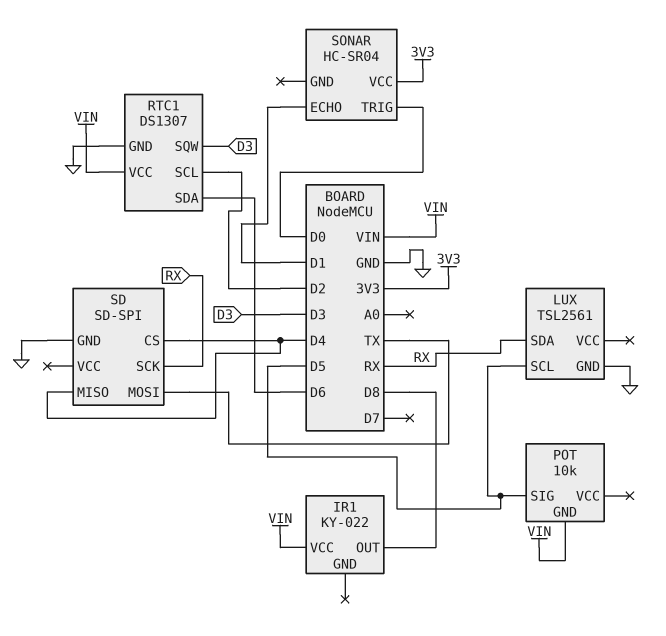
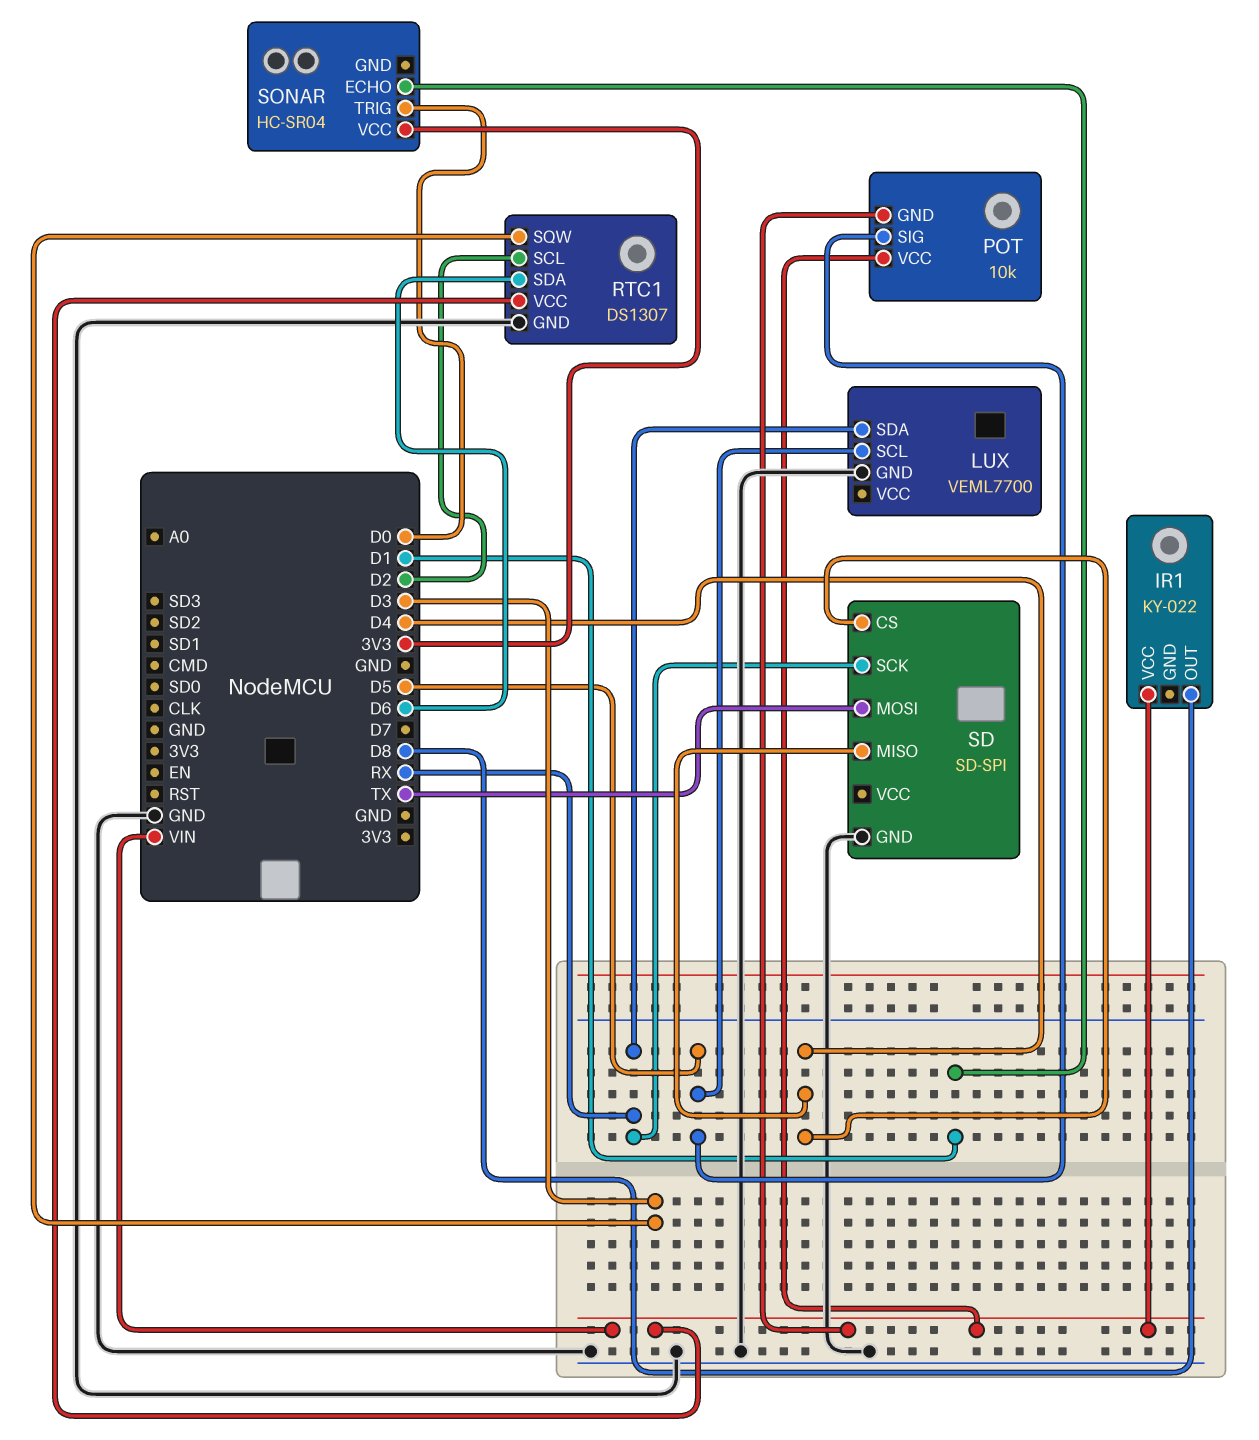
LUX: TSL2561 -> VEML7700
POT pin VCC: none -> VIN

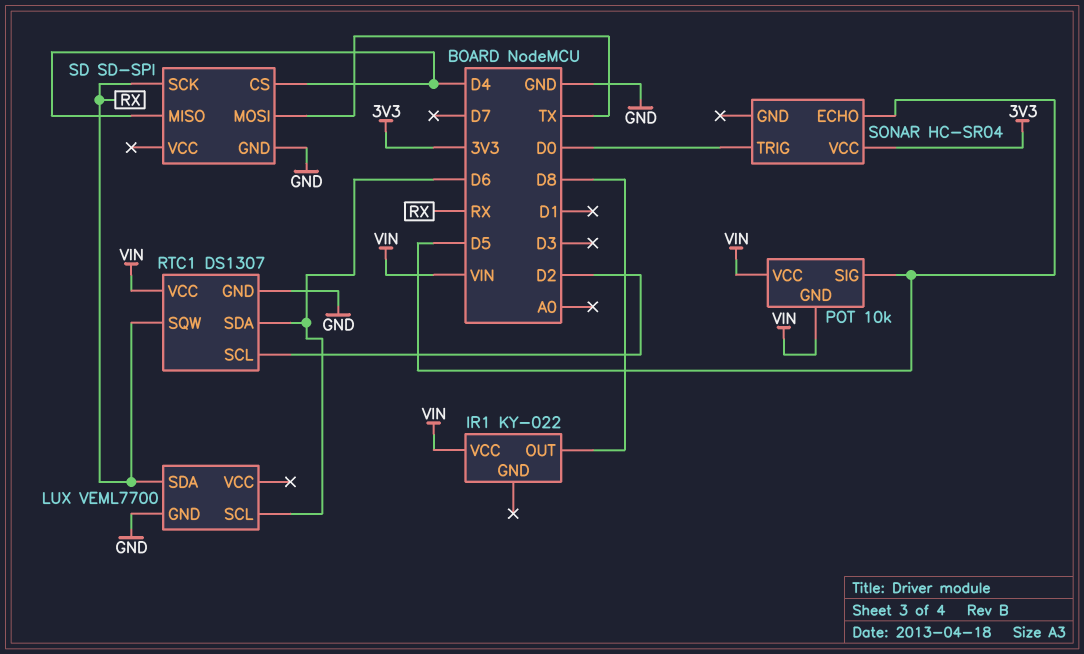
LUX pin SCL: D5 -> D6
RTC1 pin SQW: D3 -> RX
SONAR pin ECHO: D1 -> D5

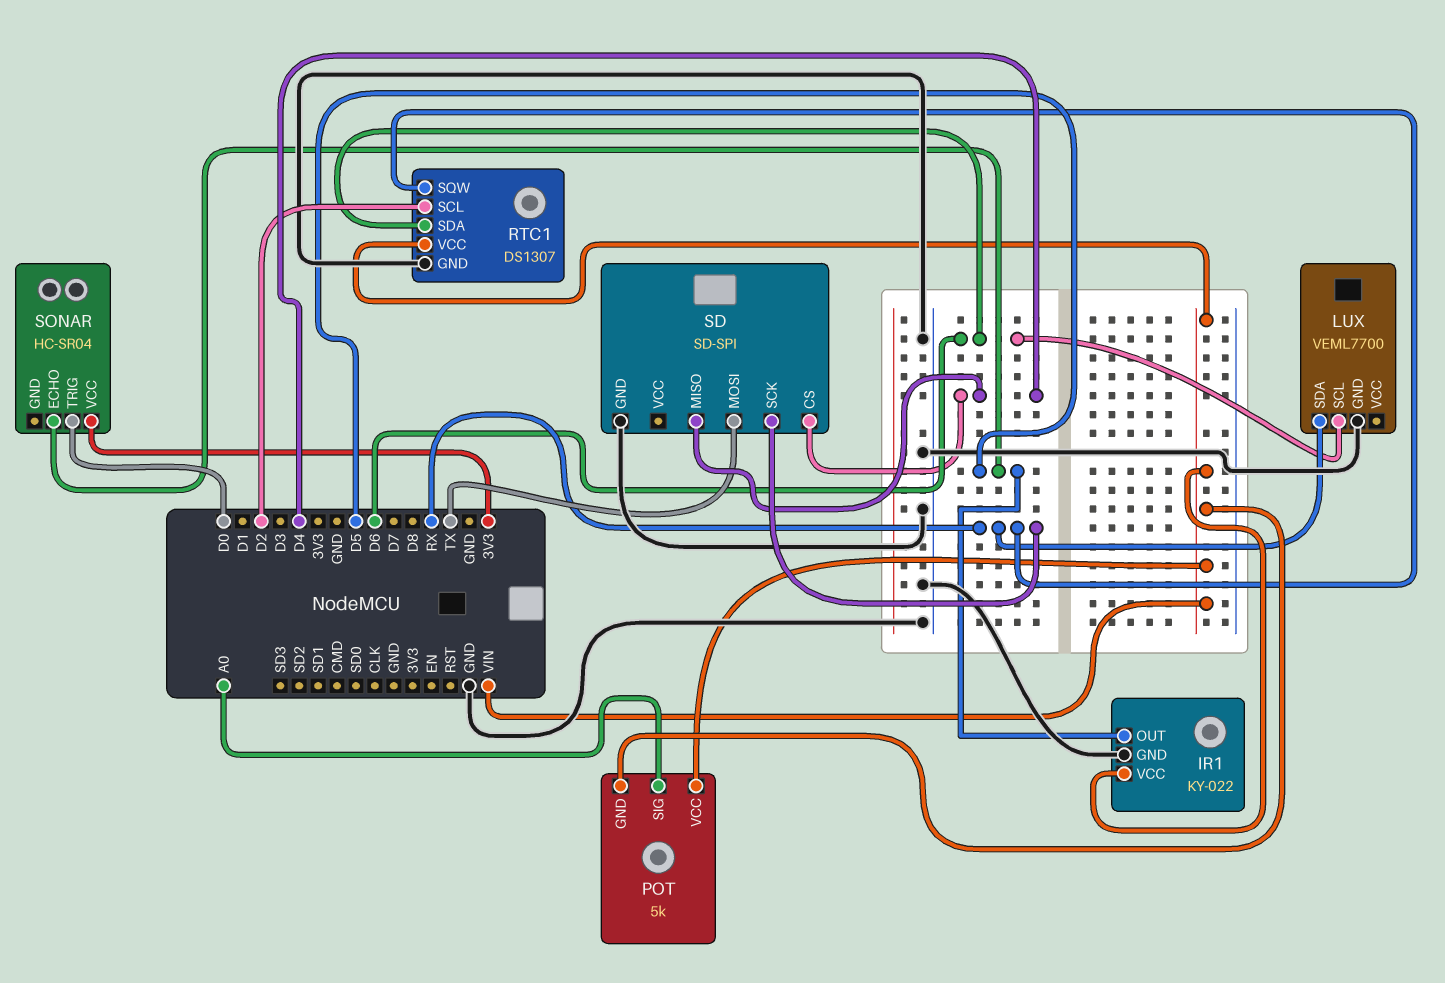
IR1 pin GND: none -> GND
IR1 pin OUT: D8 -> D5
POT: 10k -> 5k
POT pin SIG: D5 -> A0

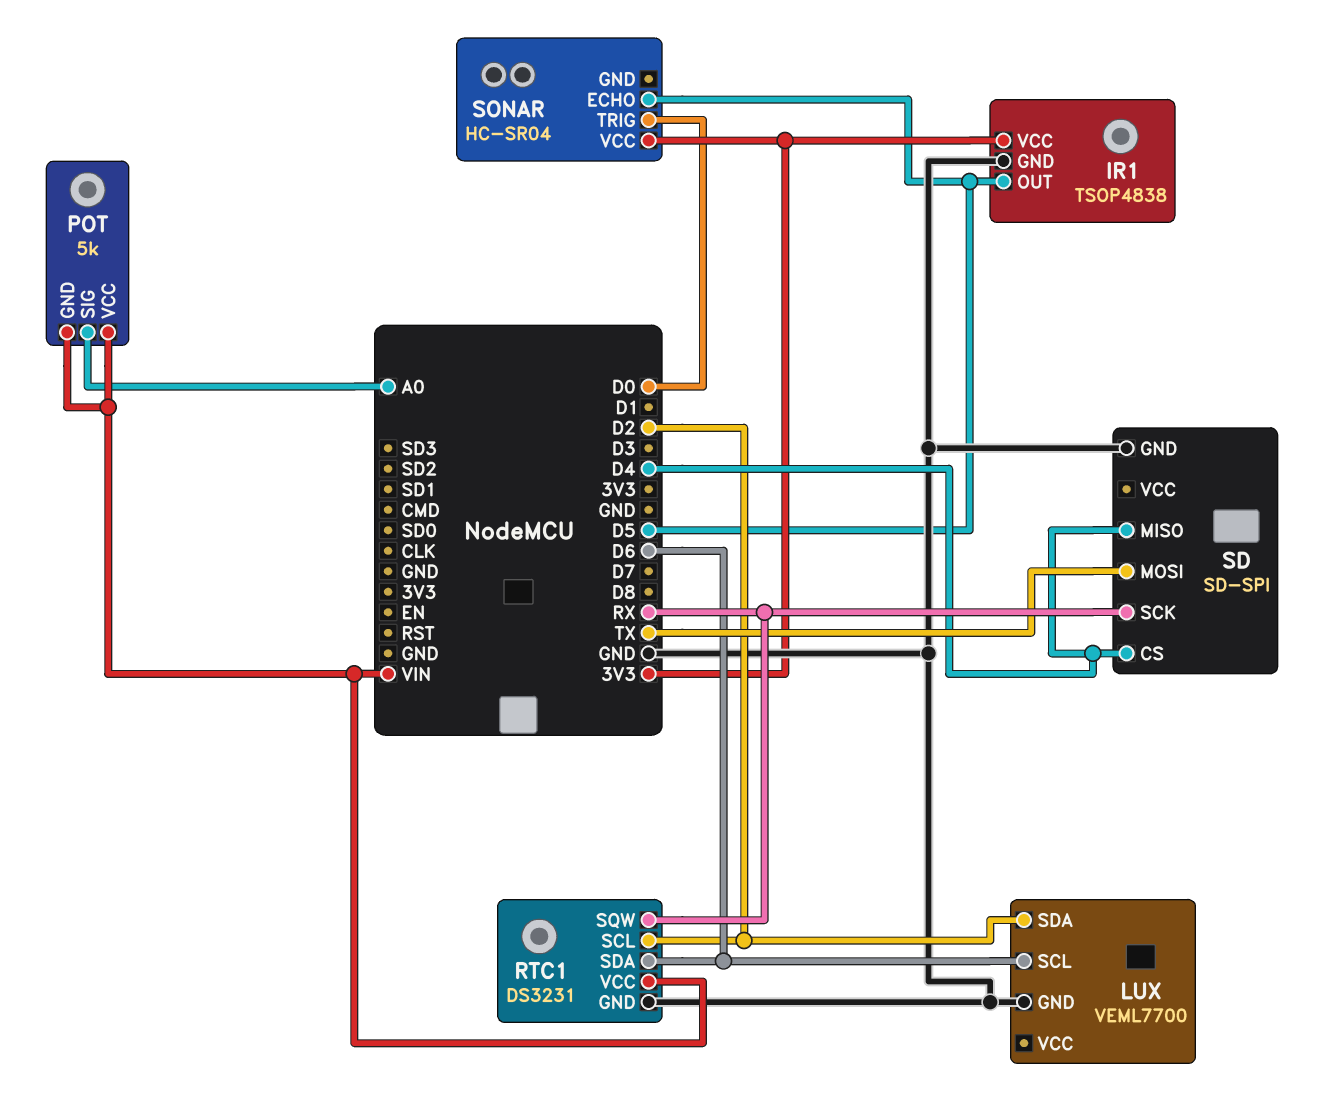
IR1: KY-022 -> TSOP4838
IR1 pin VCC: VIN -> 3V3
LUX pin SDA: RX -> D2
RTC1: DS1307 -> DS3231

